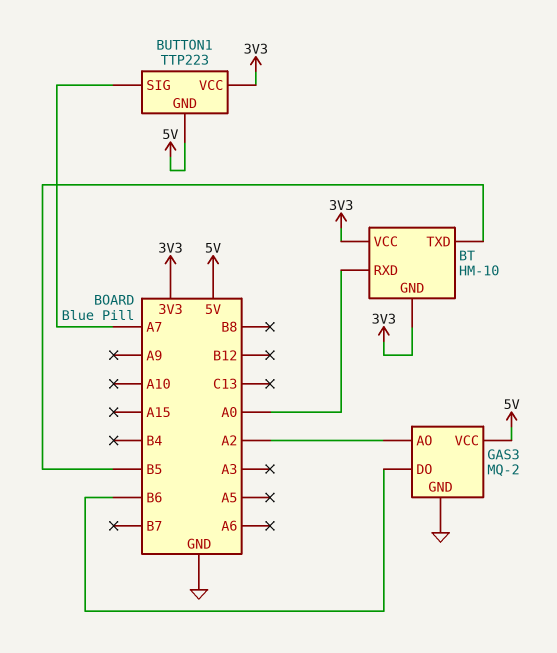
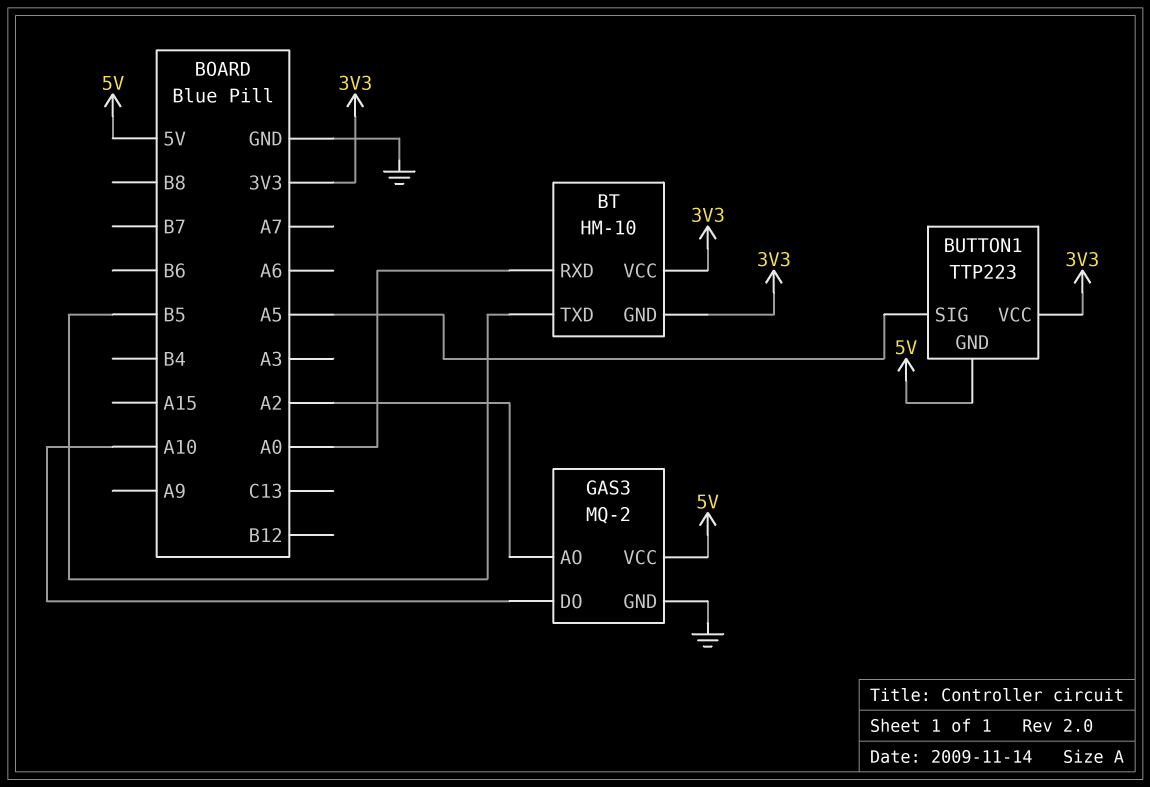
BUTTON1 pin SIG: A7 -> A5
GAS3 pin DO: B6 -> A10

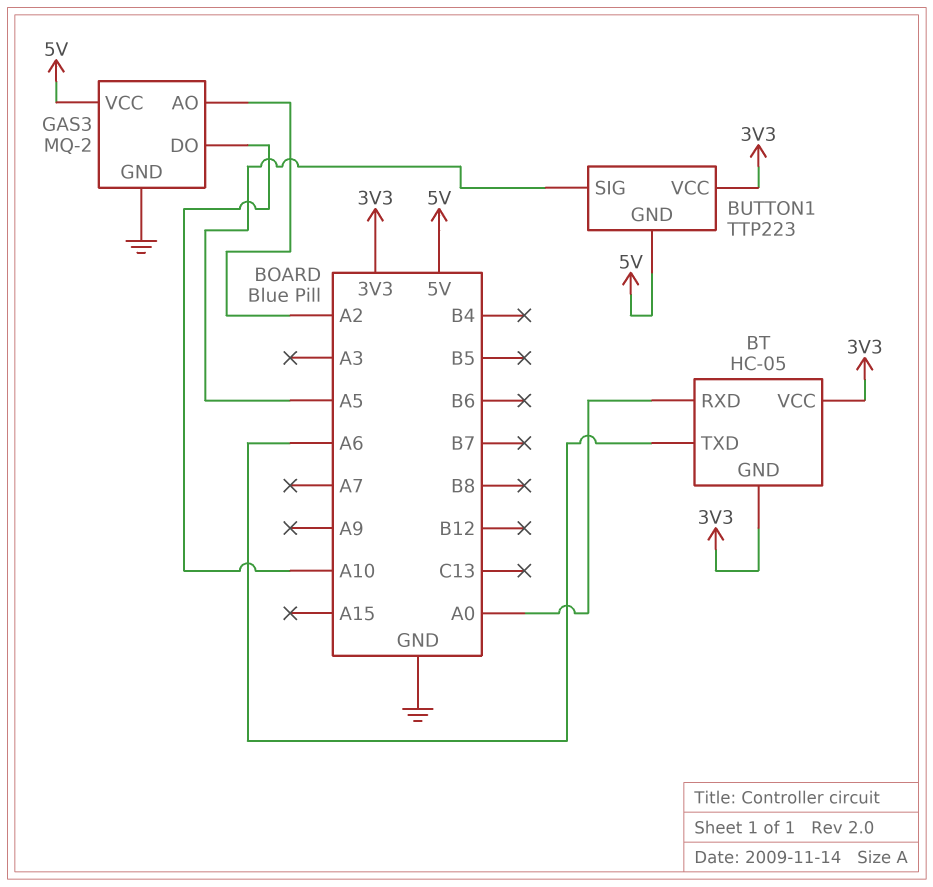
BT: HM-10 -> HC-05
BT pin TXD: B5 -> A6

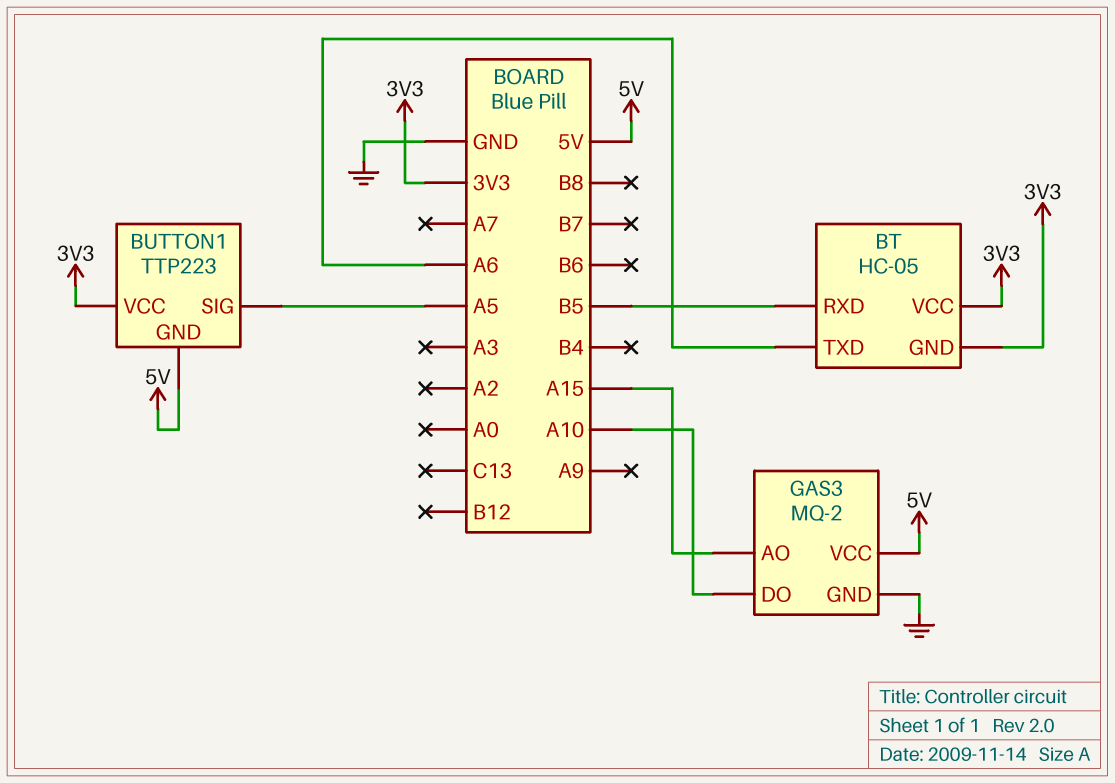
BT pin RXD: A0 -> B5
GAS3 pin AO: A2 -> A15

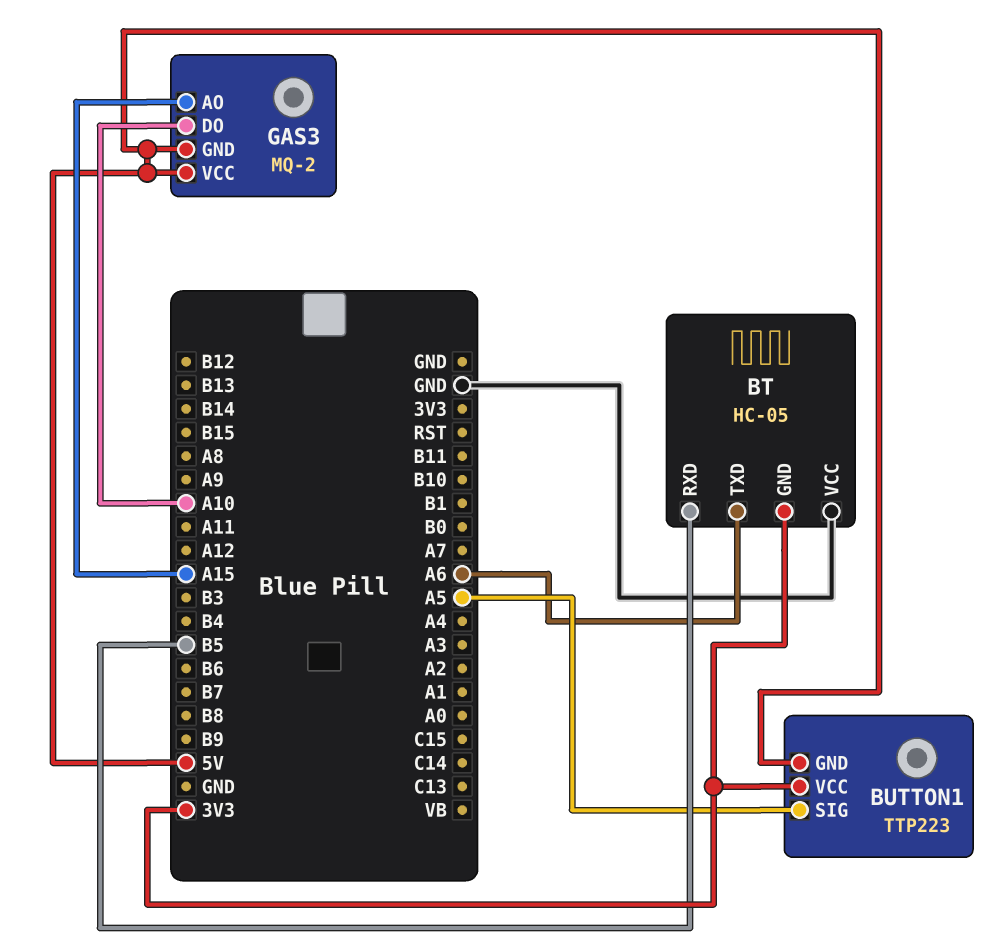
BT pin VCC: 3V3 -> GND
GAS3 pin GND: GND -> 5V

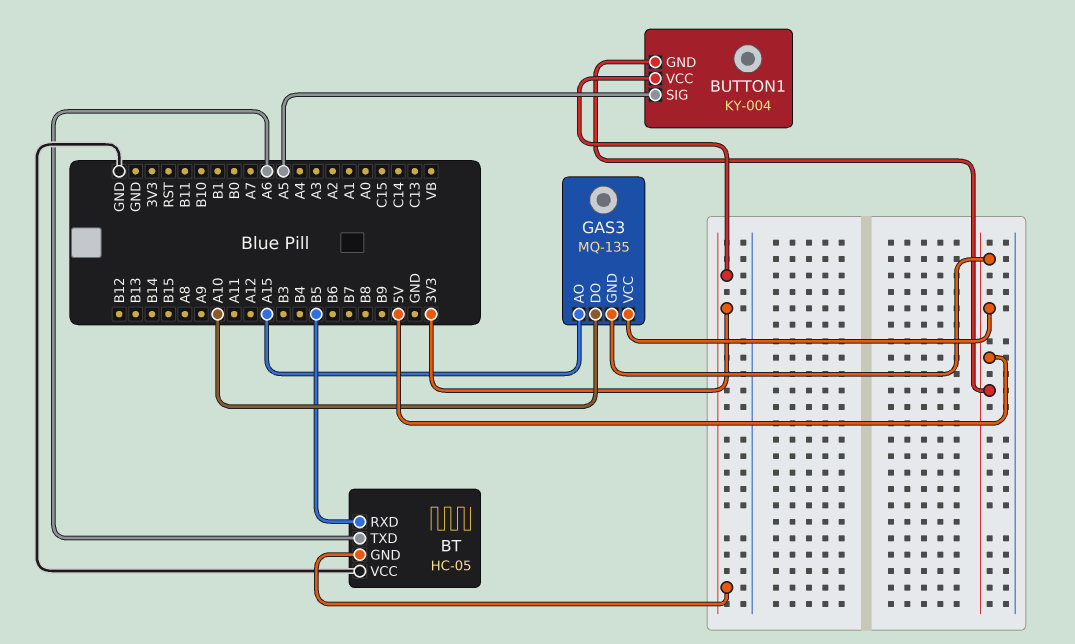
BUTTON1: TTP223 -> KY-004
GAS3: MQ-2 -> MQ-135

